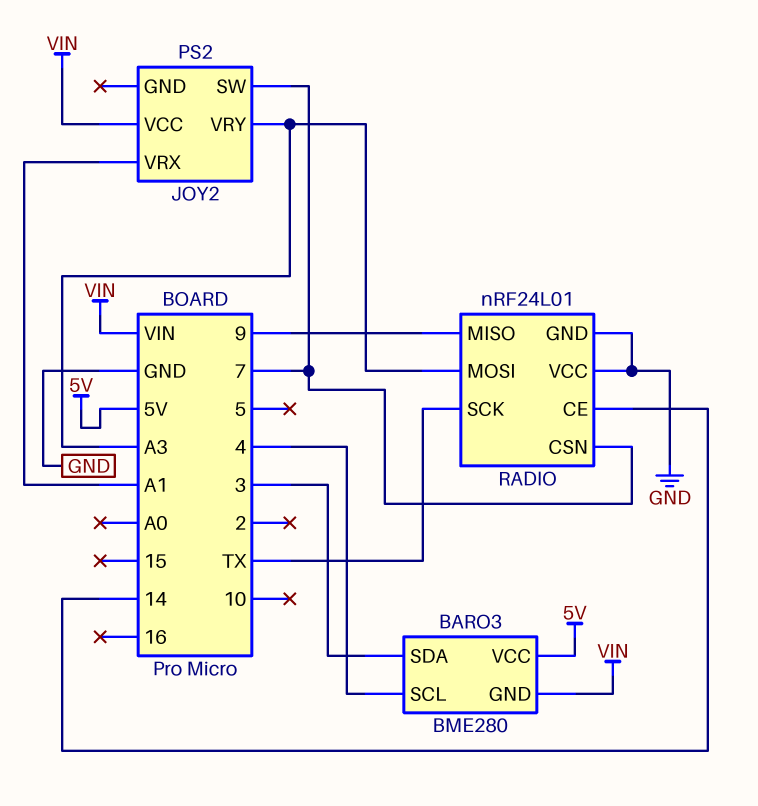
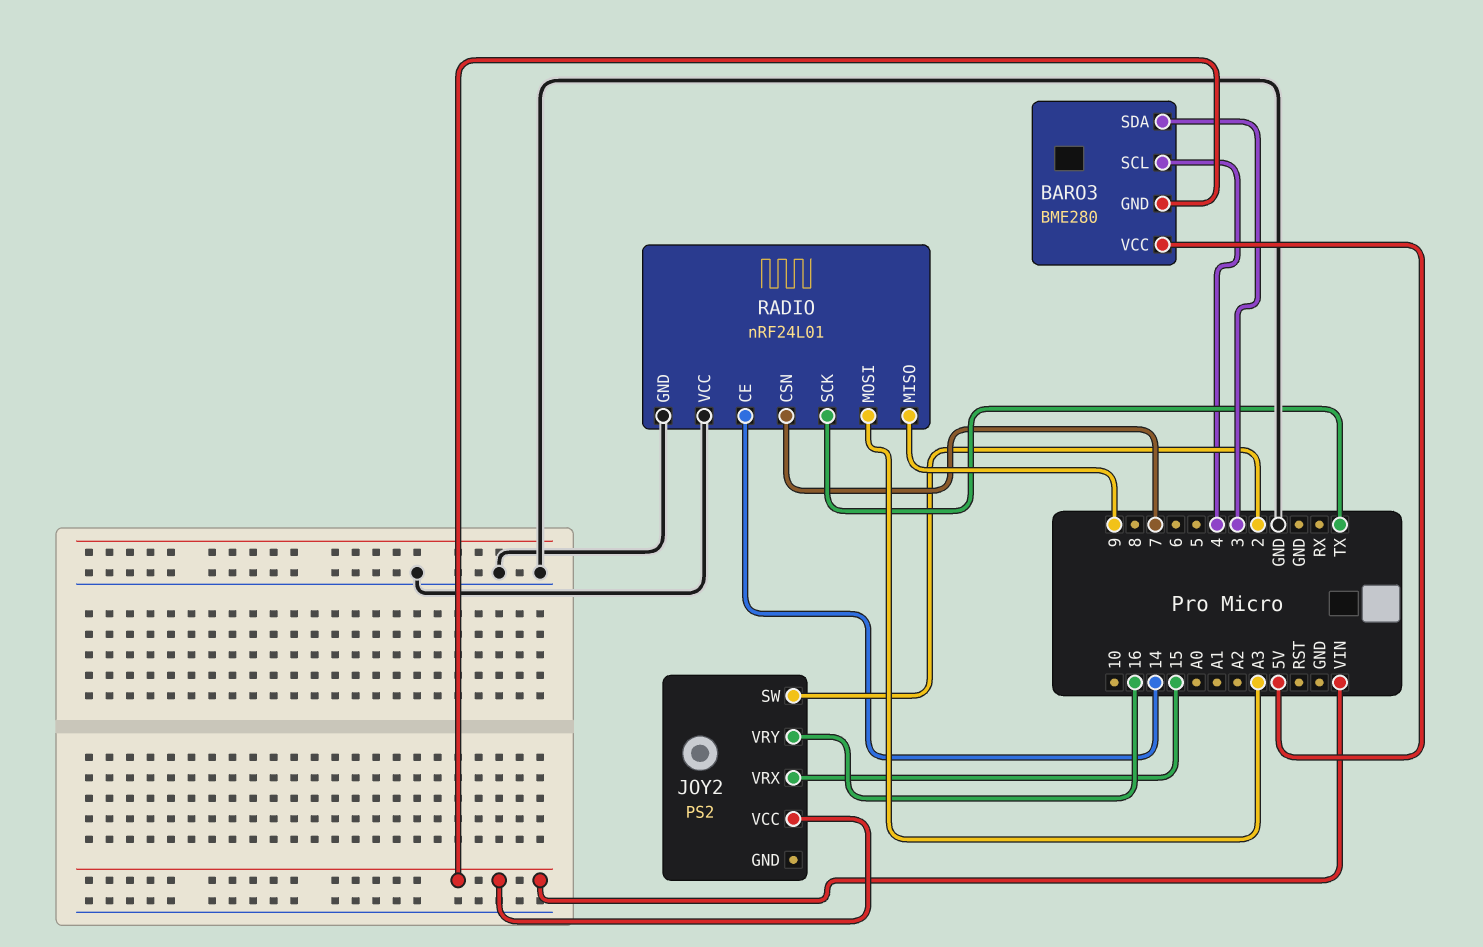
JOY2 pin SW: 7 -> 2
JOY2 pin VRX: A1 -> 15
JOY2 pin VRY: A3 -> 16

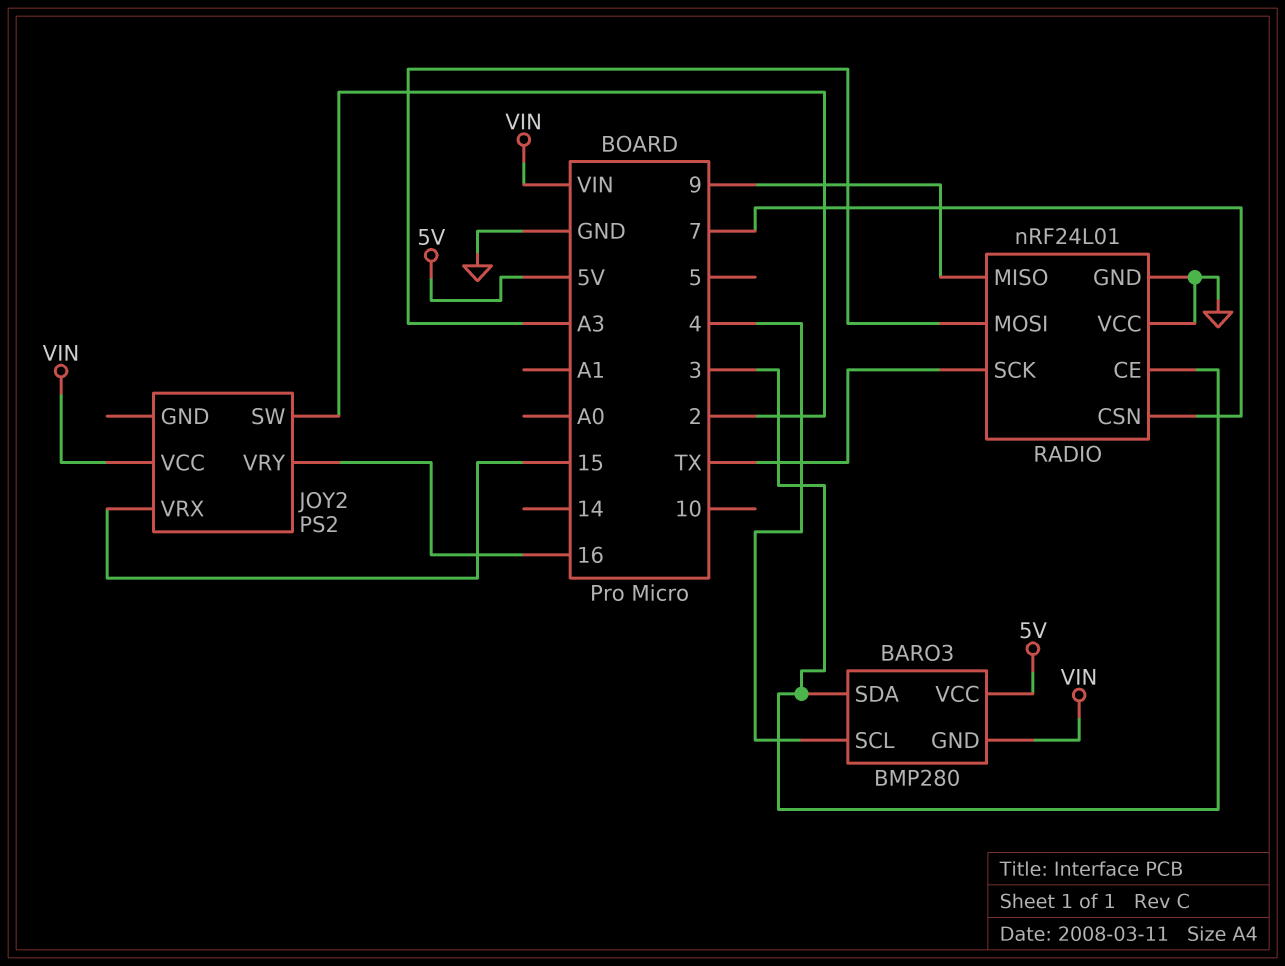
BARO3: BME280 -> BMP280
RADIO pin CE: 14 -> 3

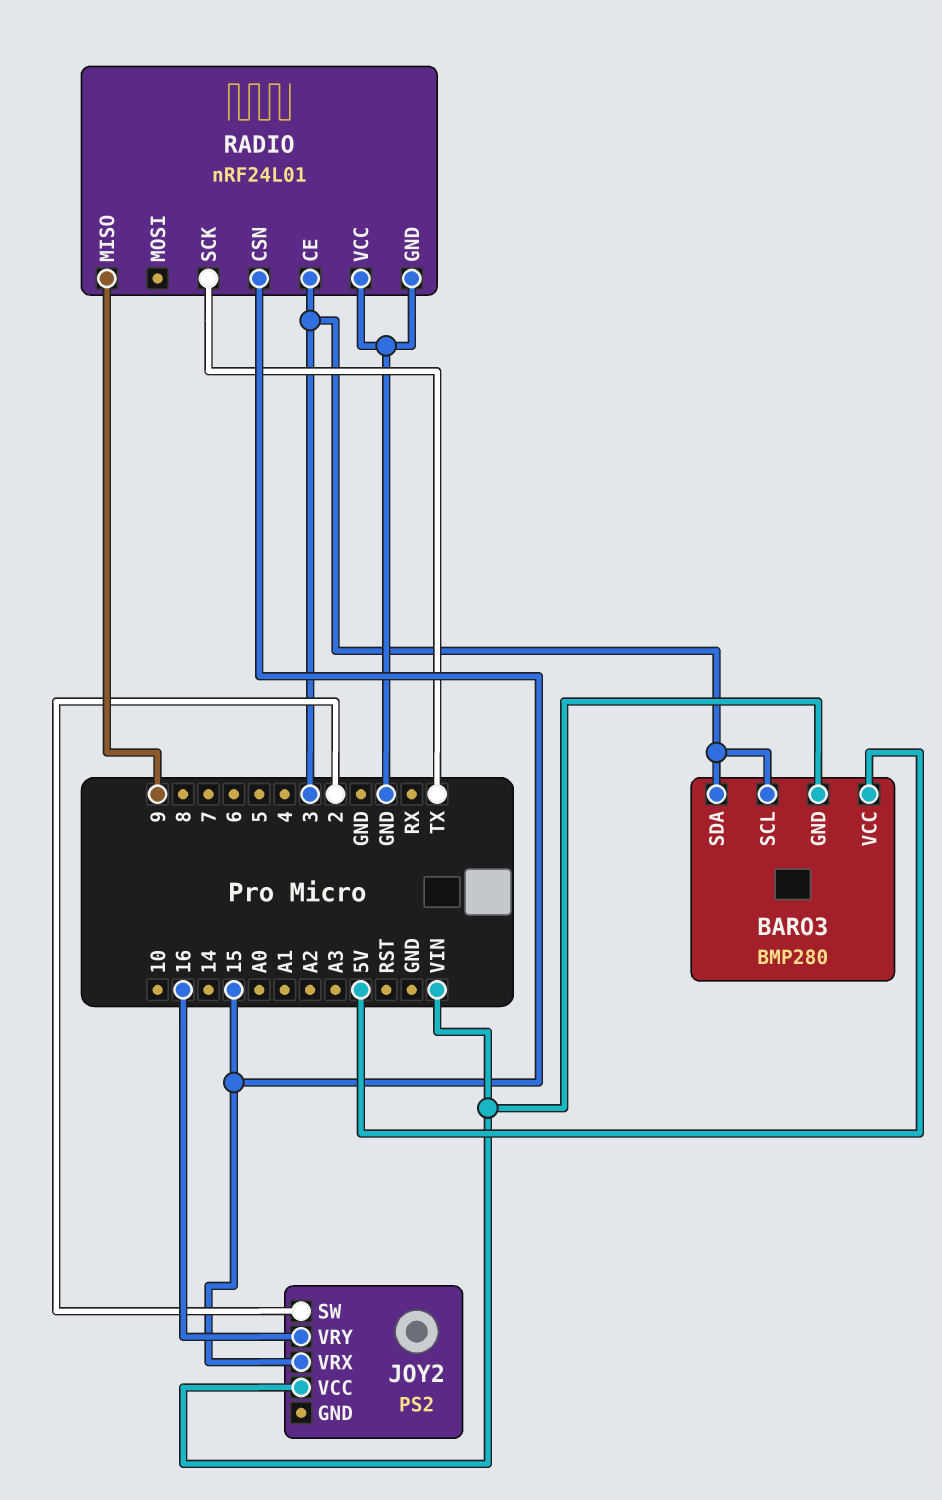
BARO3 pin SCL: 4 -> 3
RADIO pin CSN: 7 -> 15
RADIO pin MOSI: A3 -> none

